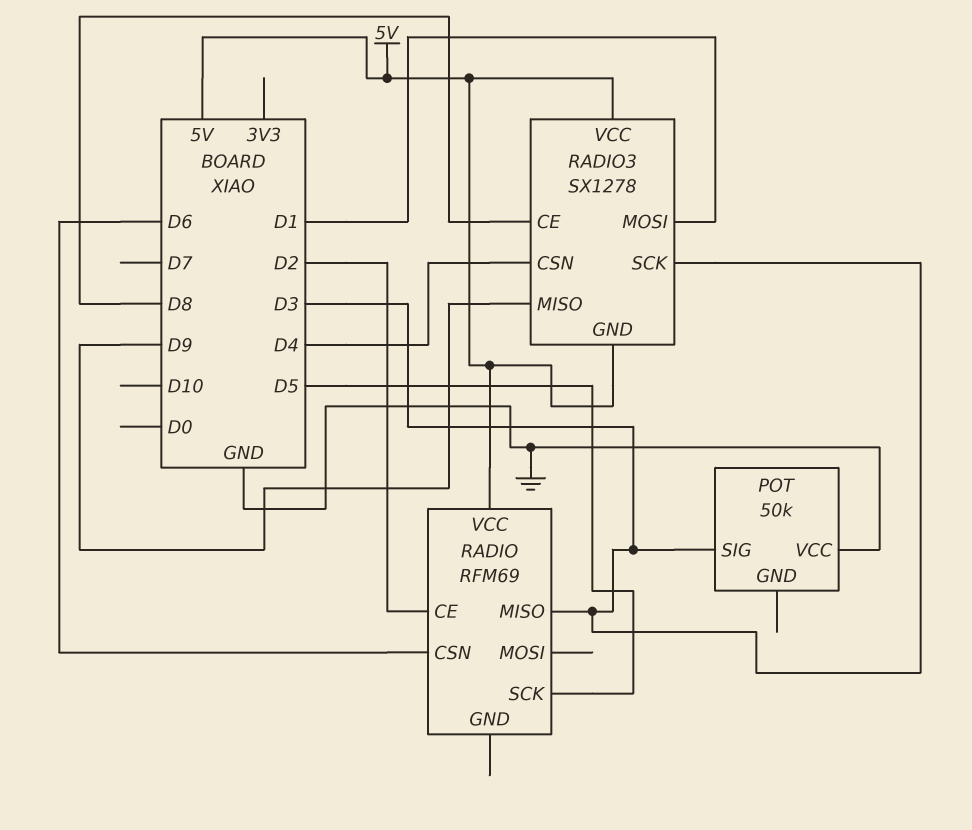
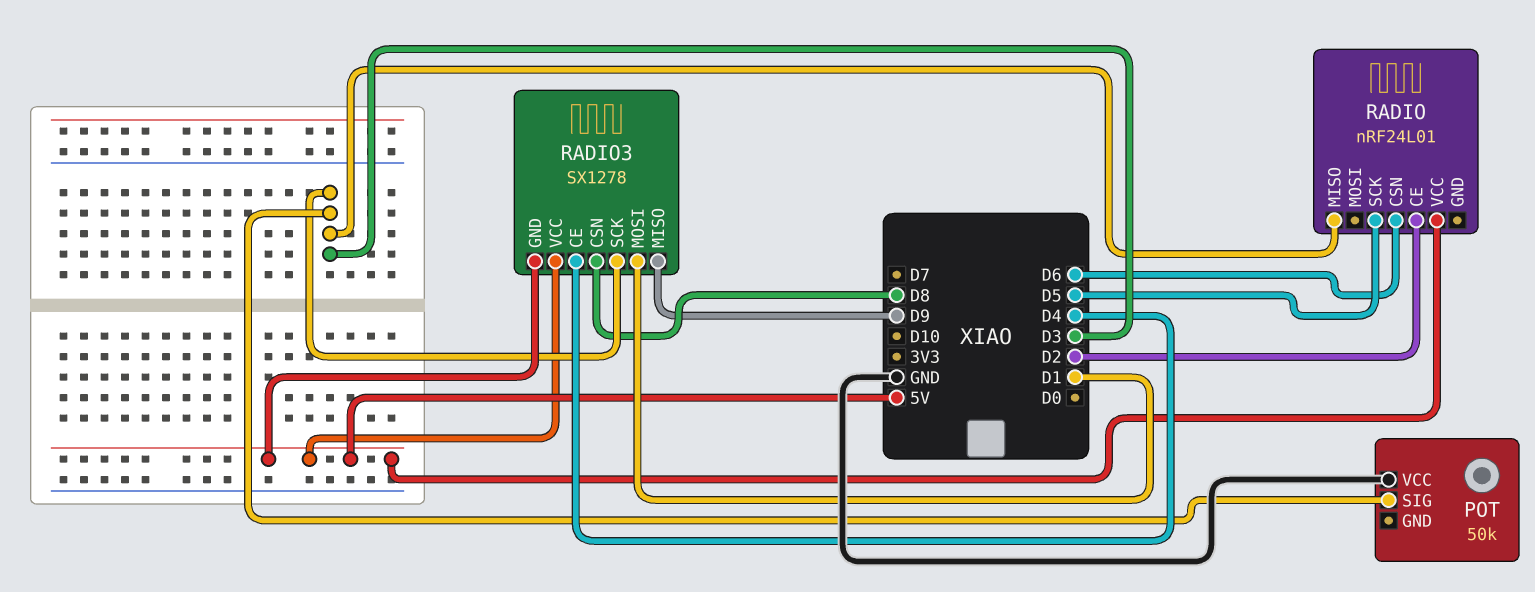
RADIO: RFM69 -> nRF24L01
RADIO3 pin CE: D8 -> D4
RADIO3 pin CSN: D4 -> D8

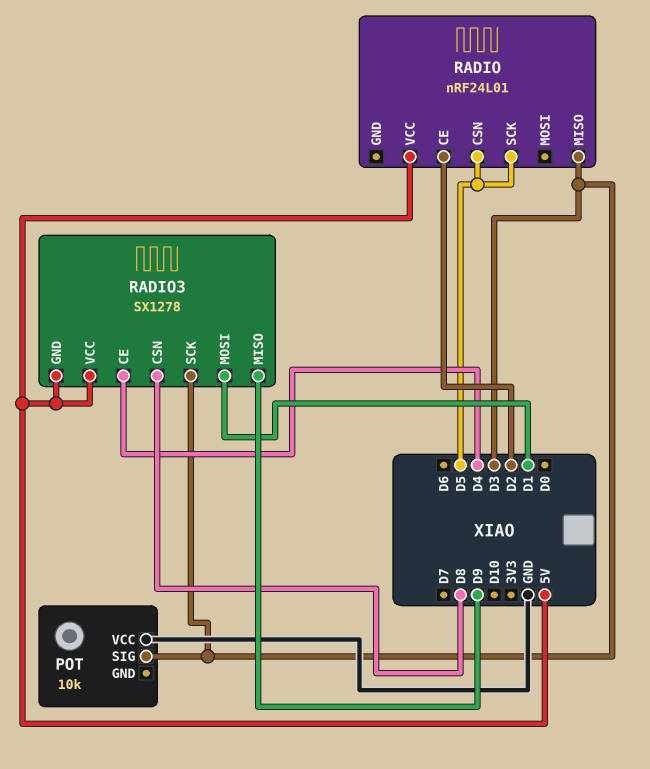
POT: 50k -> 10k
RADIO pin CSN: D6 -> D5

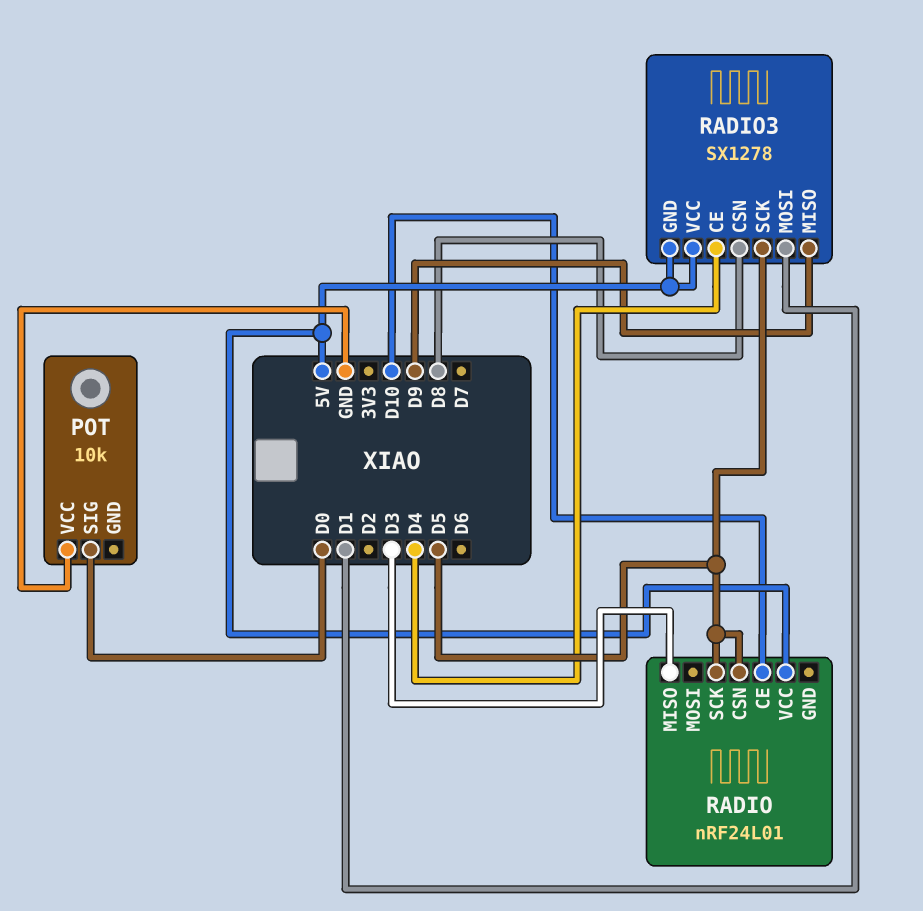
POT pin SIG: D3 -> D0
RADIO pin CE: D2 -> D10
RADIO3 pin SCK: D3 -> D5

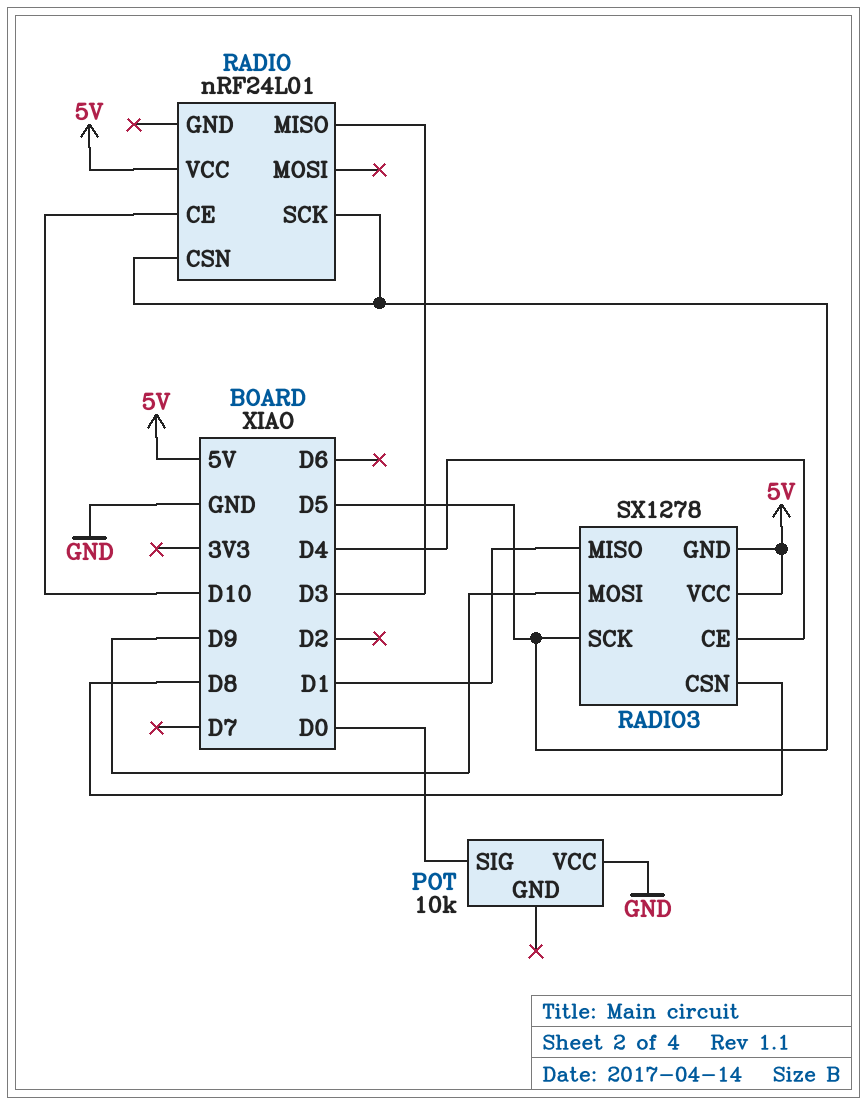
RADIO3 pin MISO: D9 -> D1
RADIO3 pin MOSI: D1 -> D9

